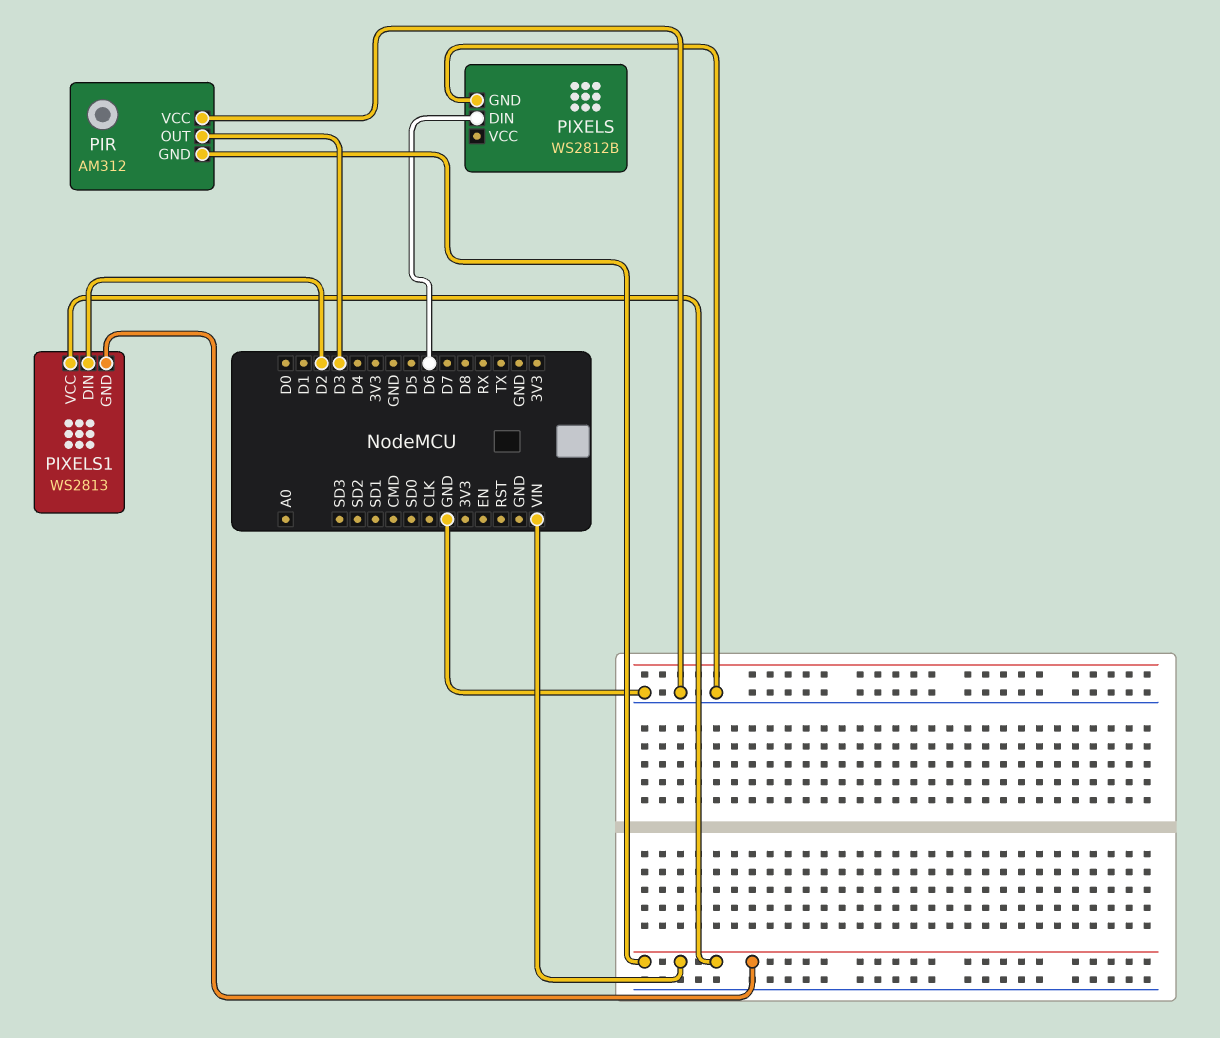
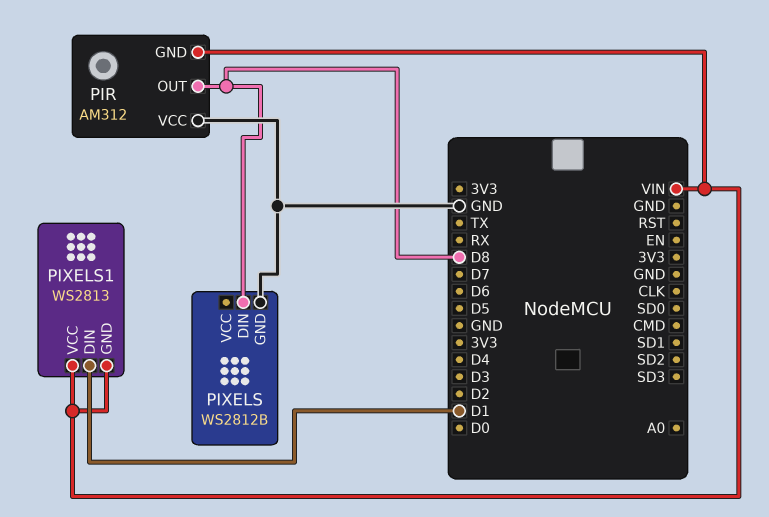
PIR pin OUT: D3 -> D8
PIXELS pin DIN: D6 -> D8
PIXELS1 pin DIN: D2 -> D1

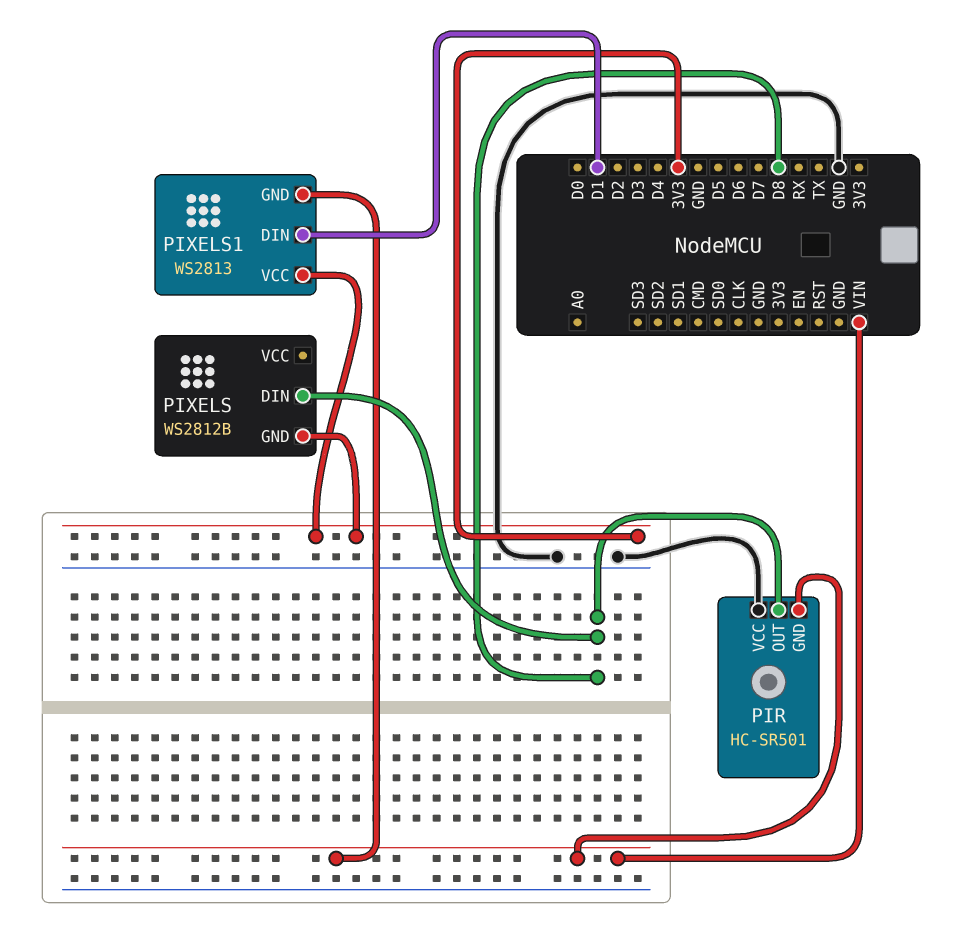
PIR: AM312 -> HC-SR501
PIXELS pin GND: GND -> 3V3
PIXELS1 pin VCC: VIN -> 3V3

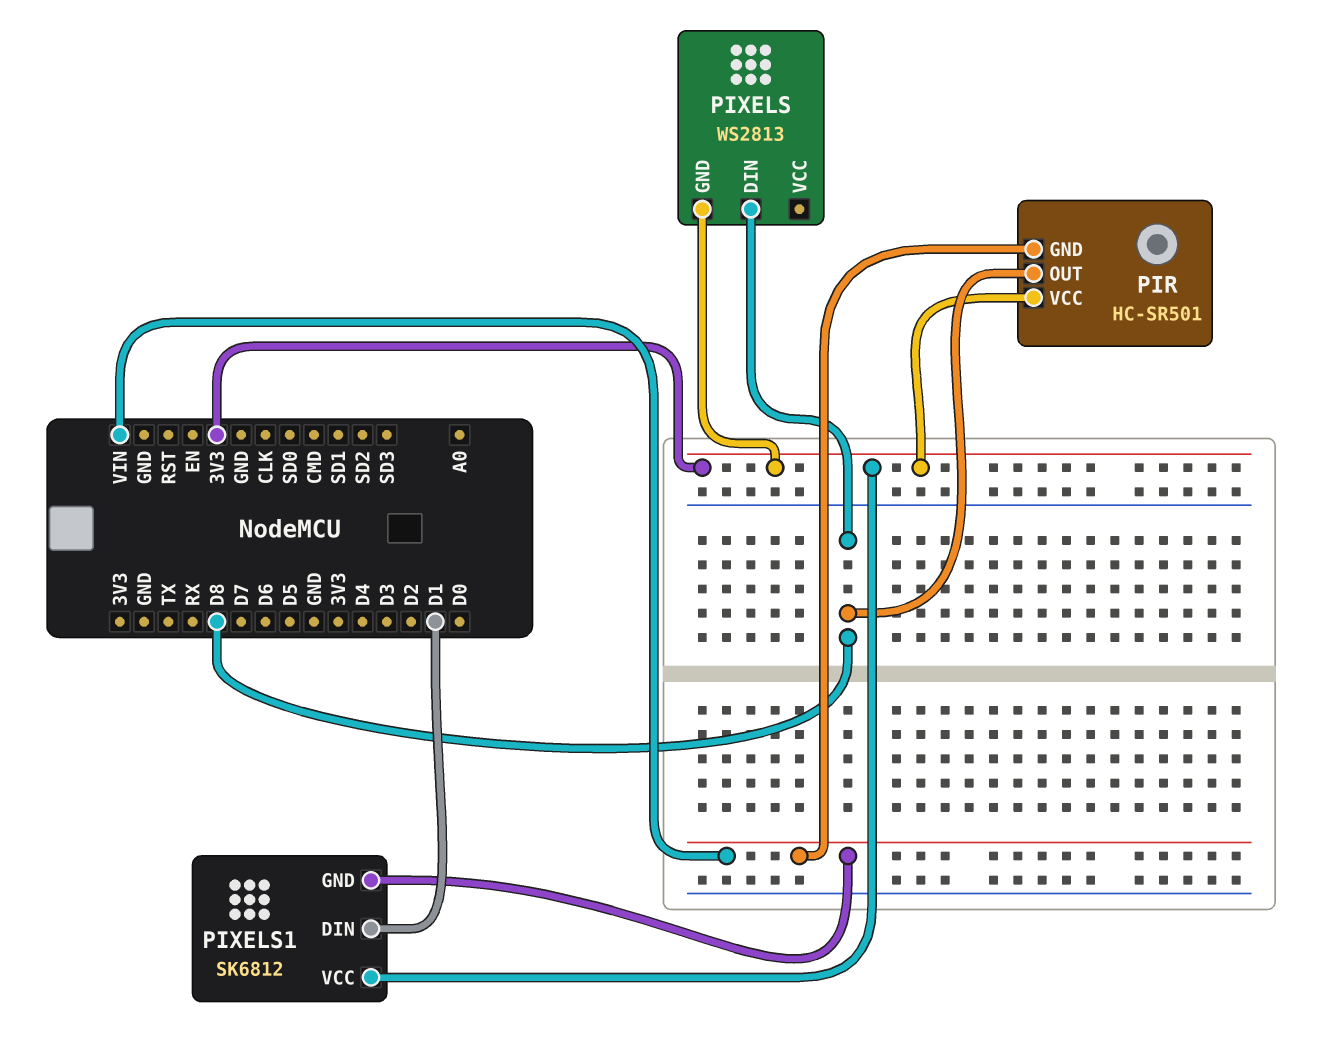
PIR pin VCC: GND -> 3V3
PIXELS: WS2812B -> WS2813
PIXELS1: WS2813 -> SK6812

